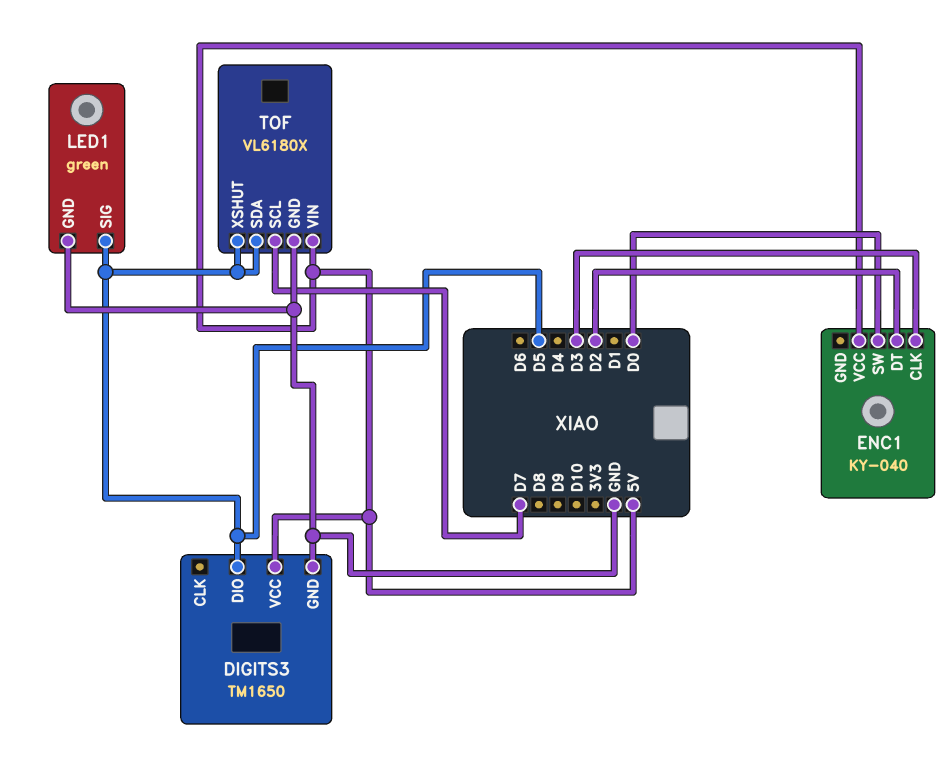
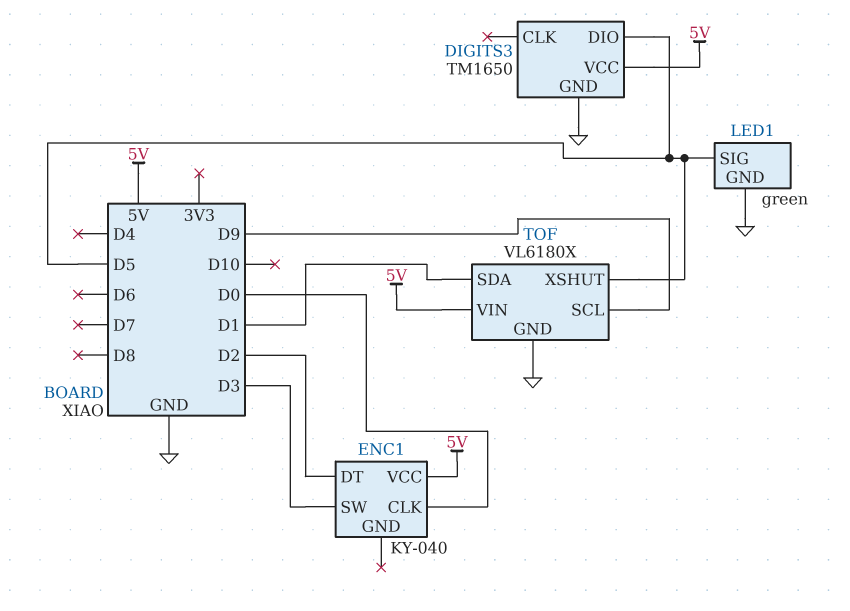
ENC1 pin CLK: D3 -> D0
ENC1 pin SW: D0 -> D3
TOF pin SCL: D7 -> D9
TOF pin SDA: D5 -> D1

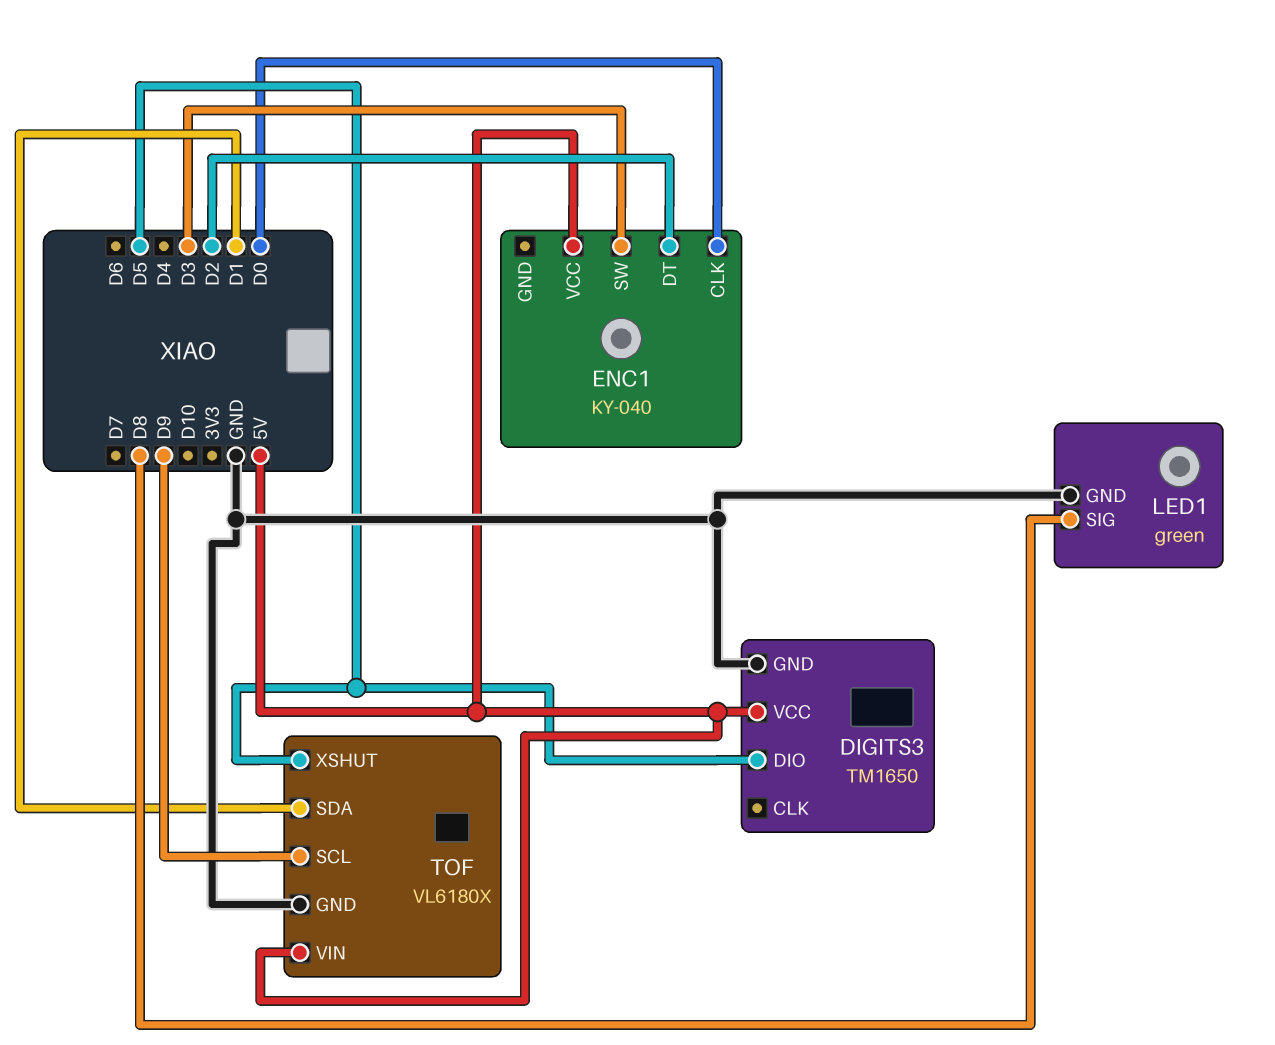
LED1 pin SIG: D5 -> D8

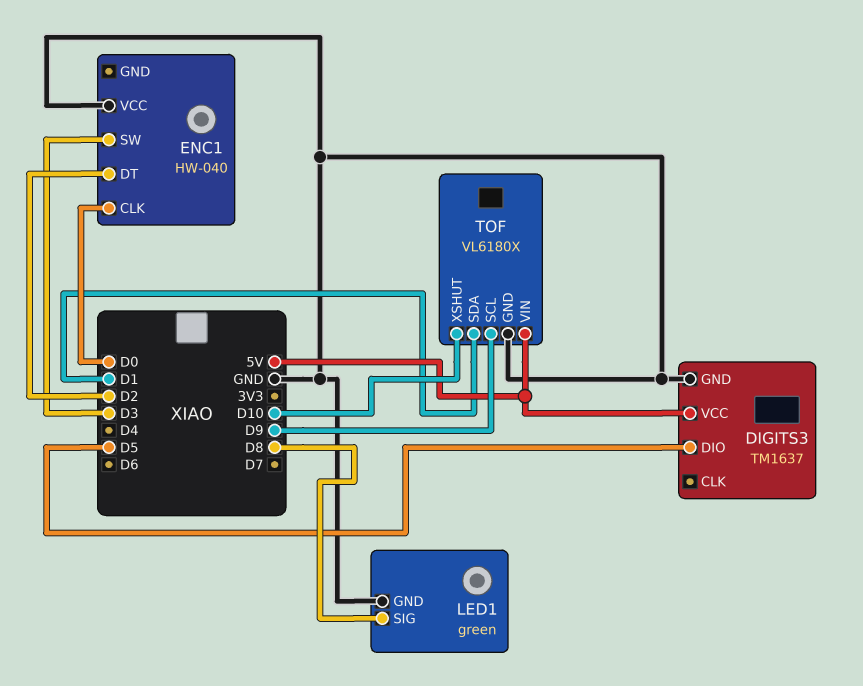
DIGITS3: TM1650 -> TM1637
ENC1: KY-040 -> HW-040
ENC1 pin VCC: 5V -> GND
TOF pin XSHUT: D5 -> D10

